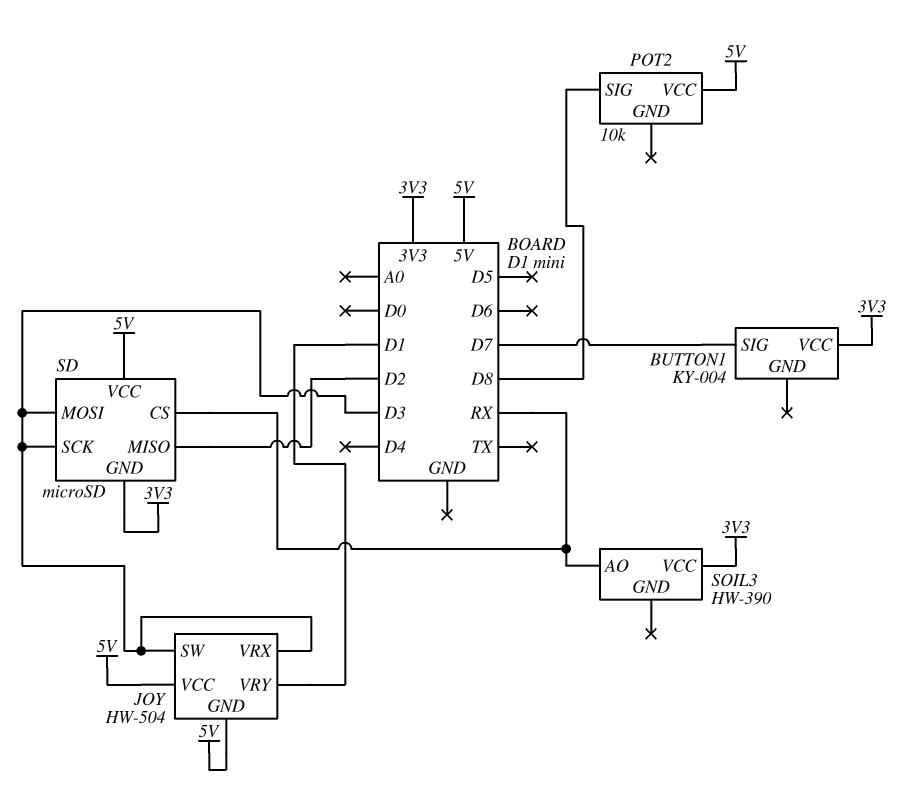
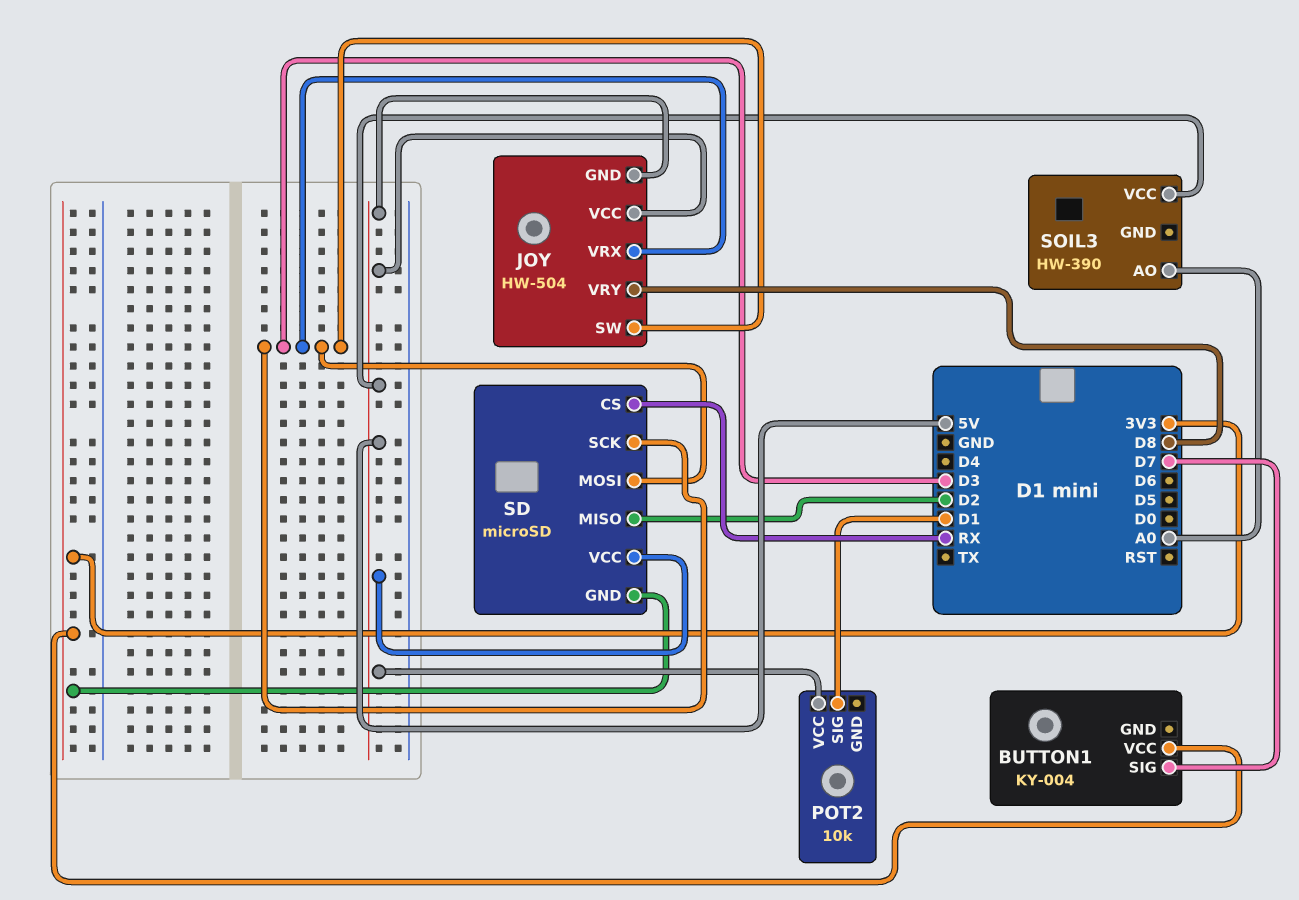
JOY pin VRY: D1 -> D8
POT2 pin SIG: D8 -> D1
SOIL3 pin AO: RX -> A0
SOIL3 pin VCC: 3V3 -> 5V

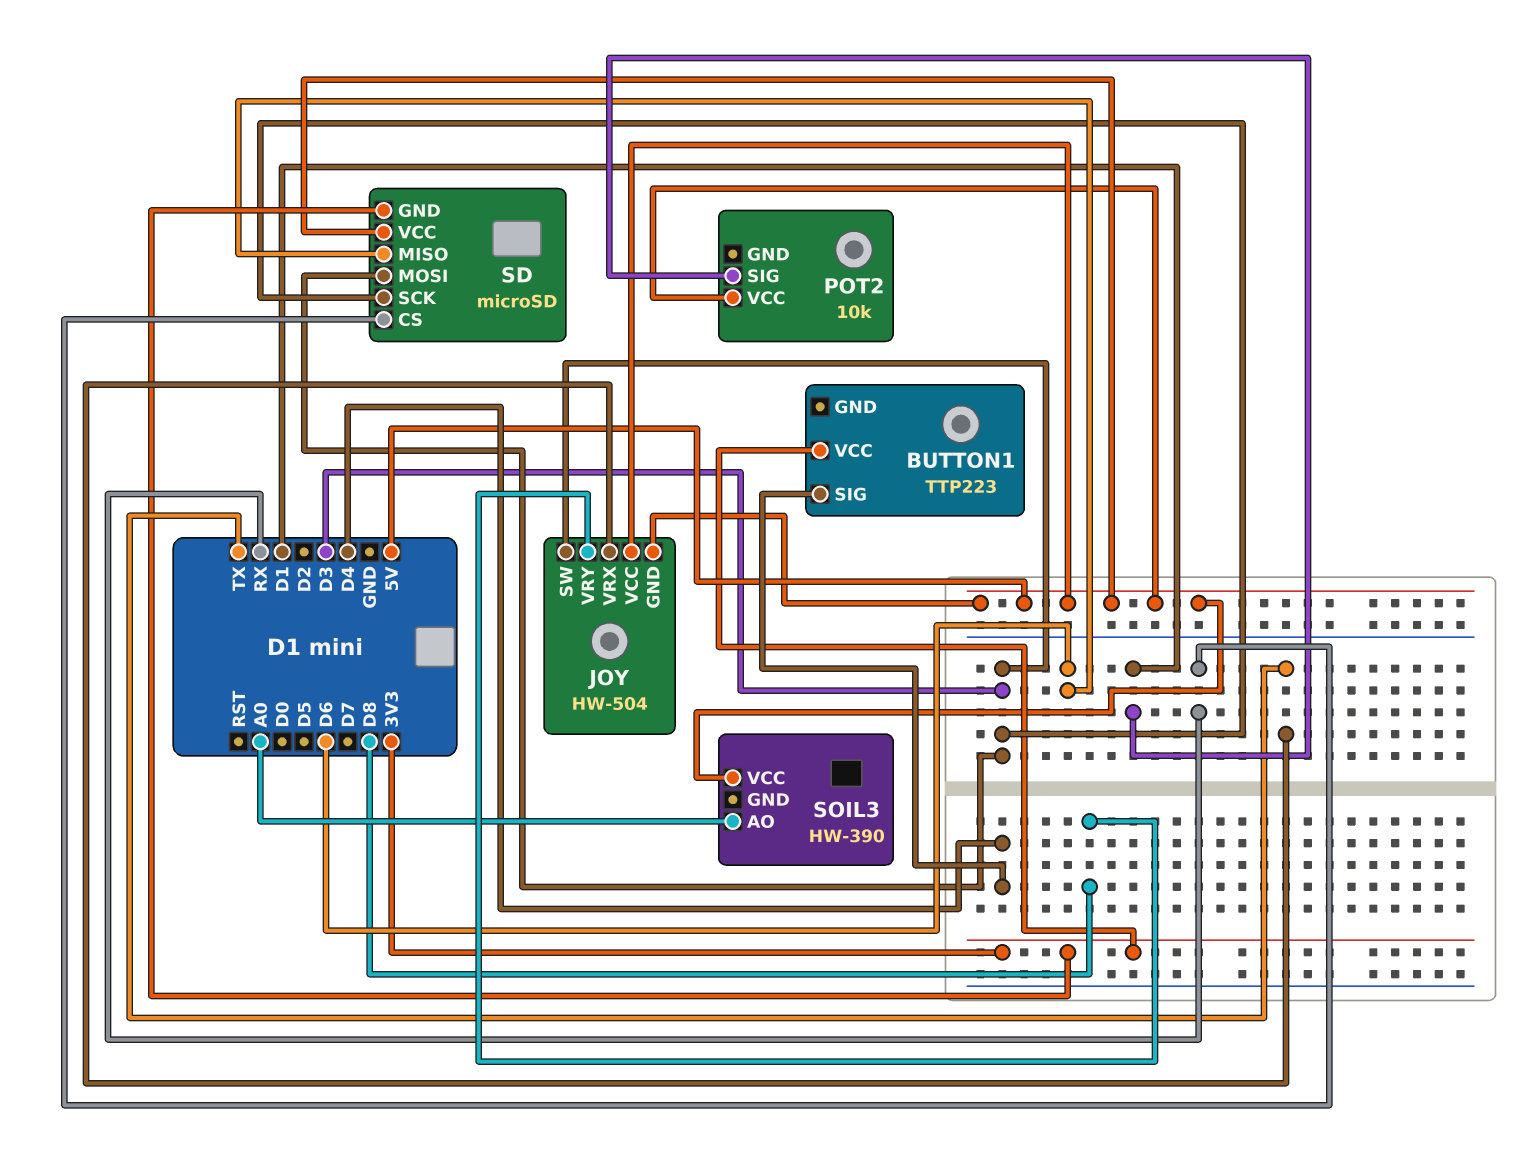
BUTTON1: KY-004 -> TTP223
BUTTON1 pin SIG: D7 -> D4
JOY pin VRX: D3 -> TX
SD pin MISO: D2 -> D6

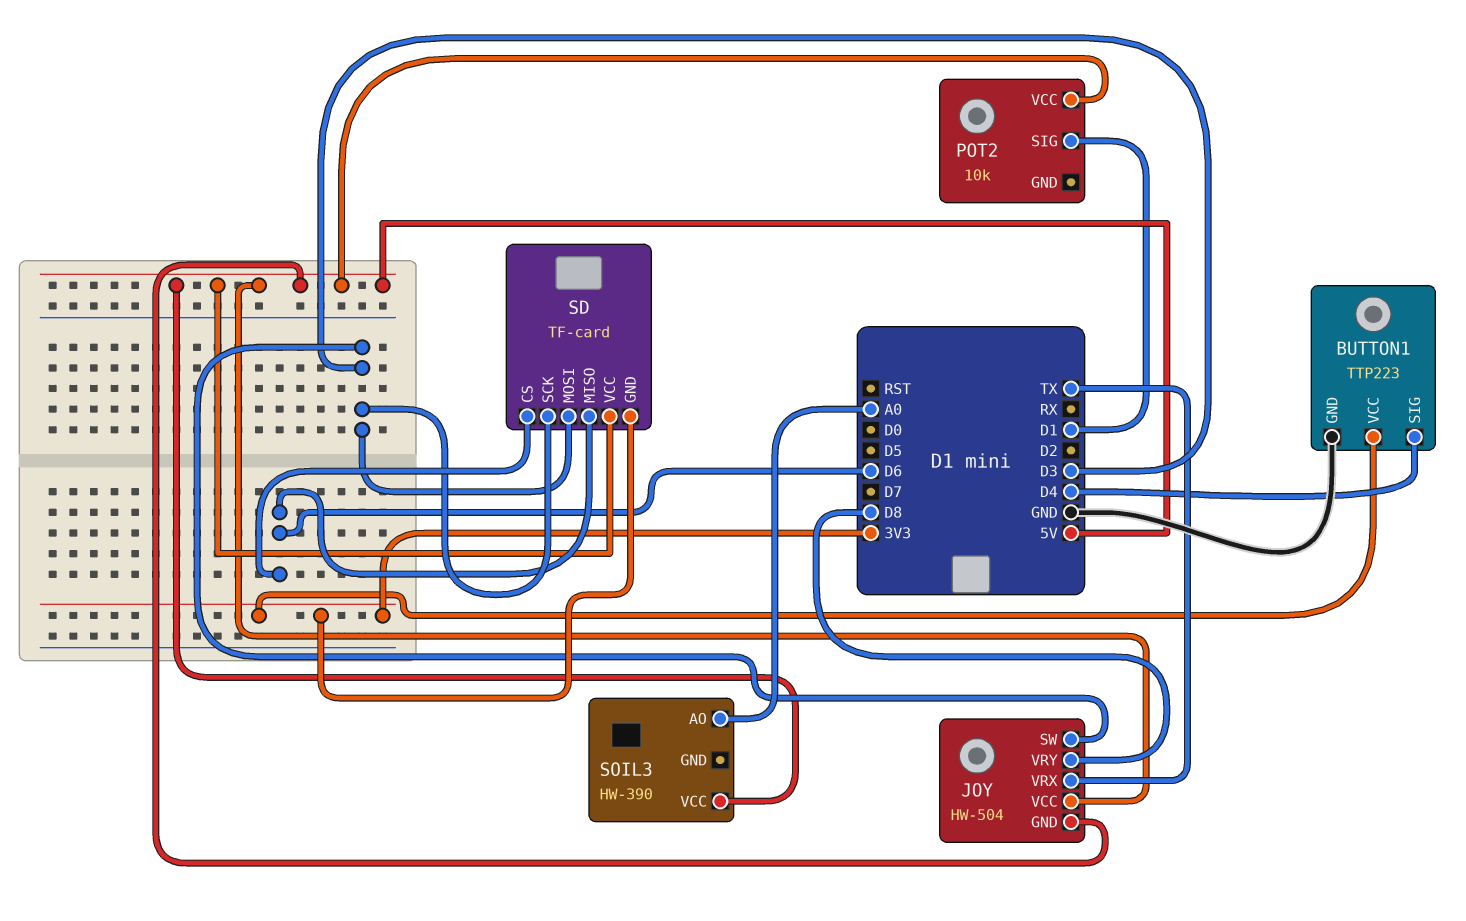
BUTTON1 pin GND: none -> GND
SD: microSD -> TF-card
SD pin CS: RX -> D6

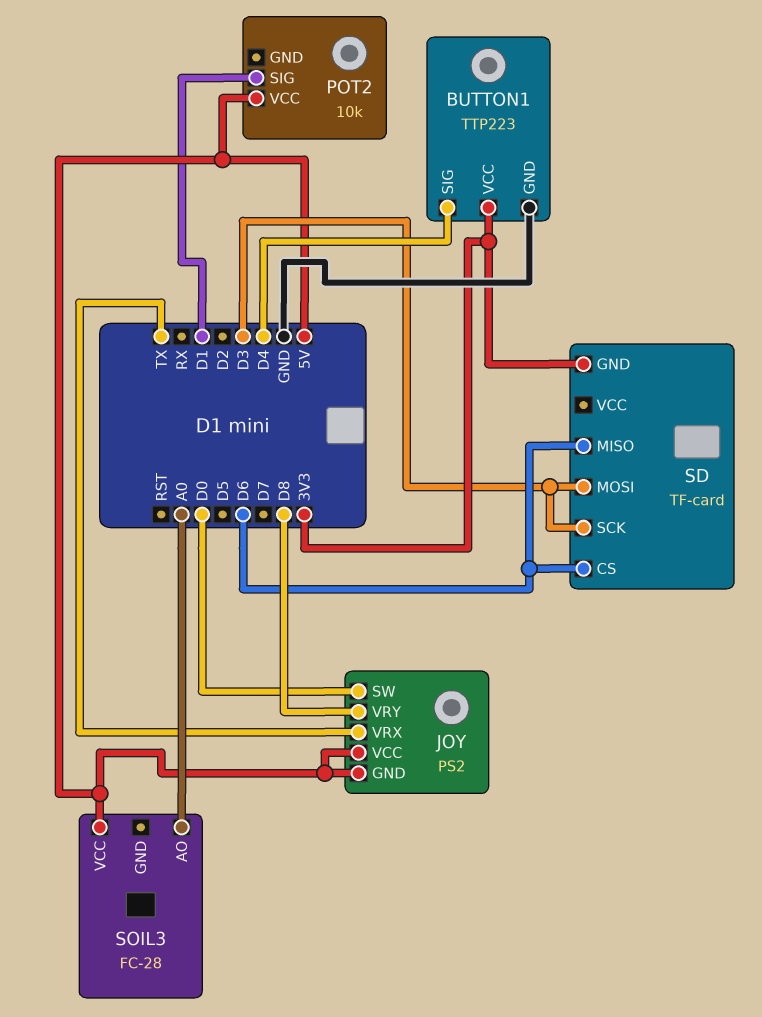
JOY: HW-504 -> PS2
JOY pin SW: D3 -> D0
SD pin VCC: 5V -> none
SOIL3: HW-390 -> FC-28

